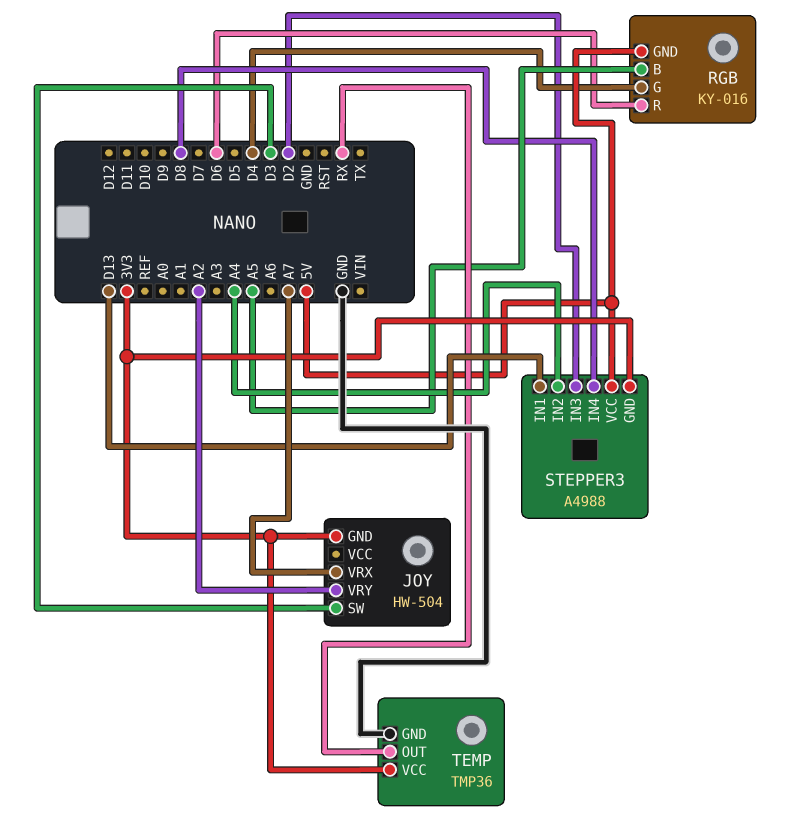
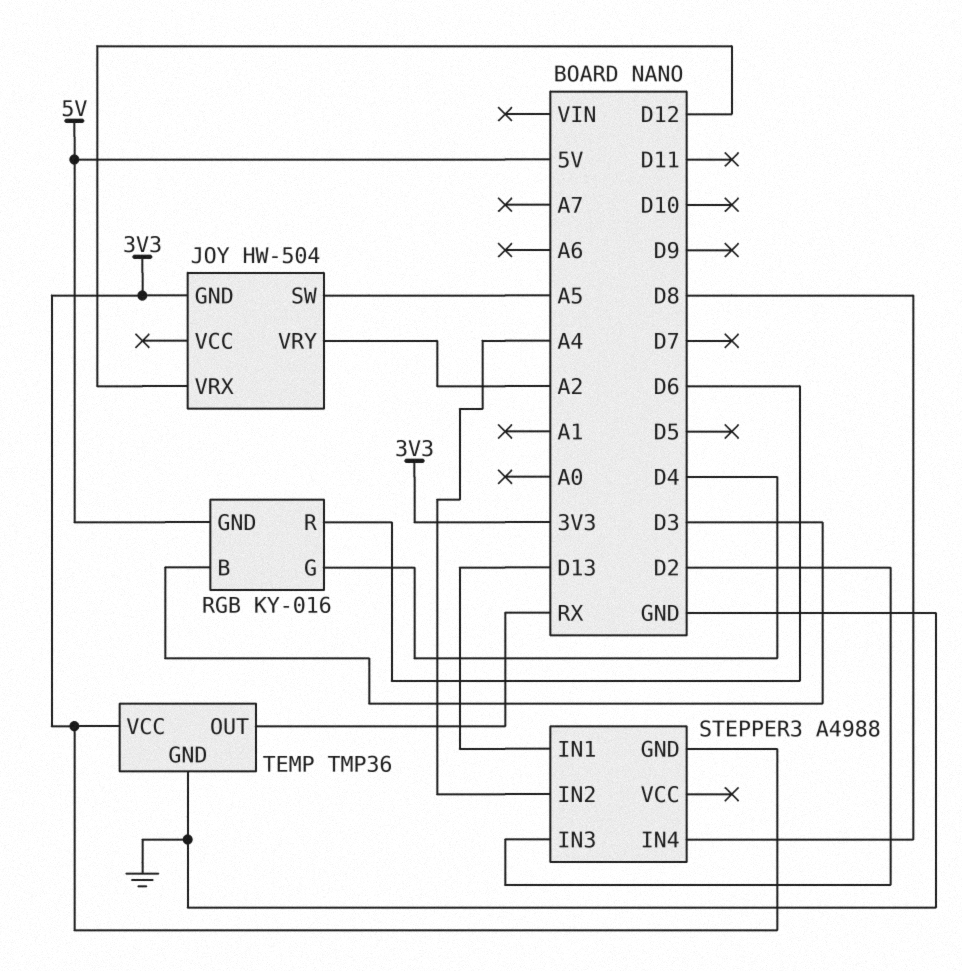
JOY pin SW: D3 -> A5
JOY pin VRX: A7 -> D12
RGB pin B: A5 -> D3
STEPPER3 pin VCC: 5V -> none

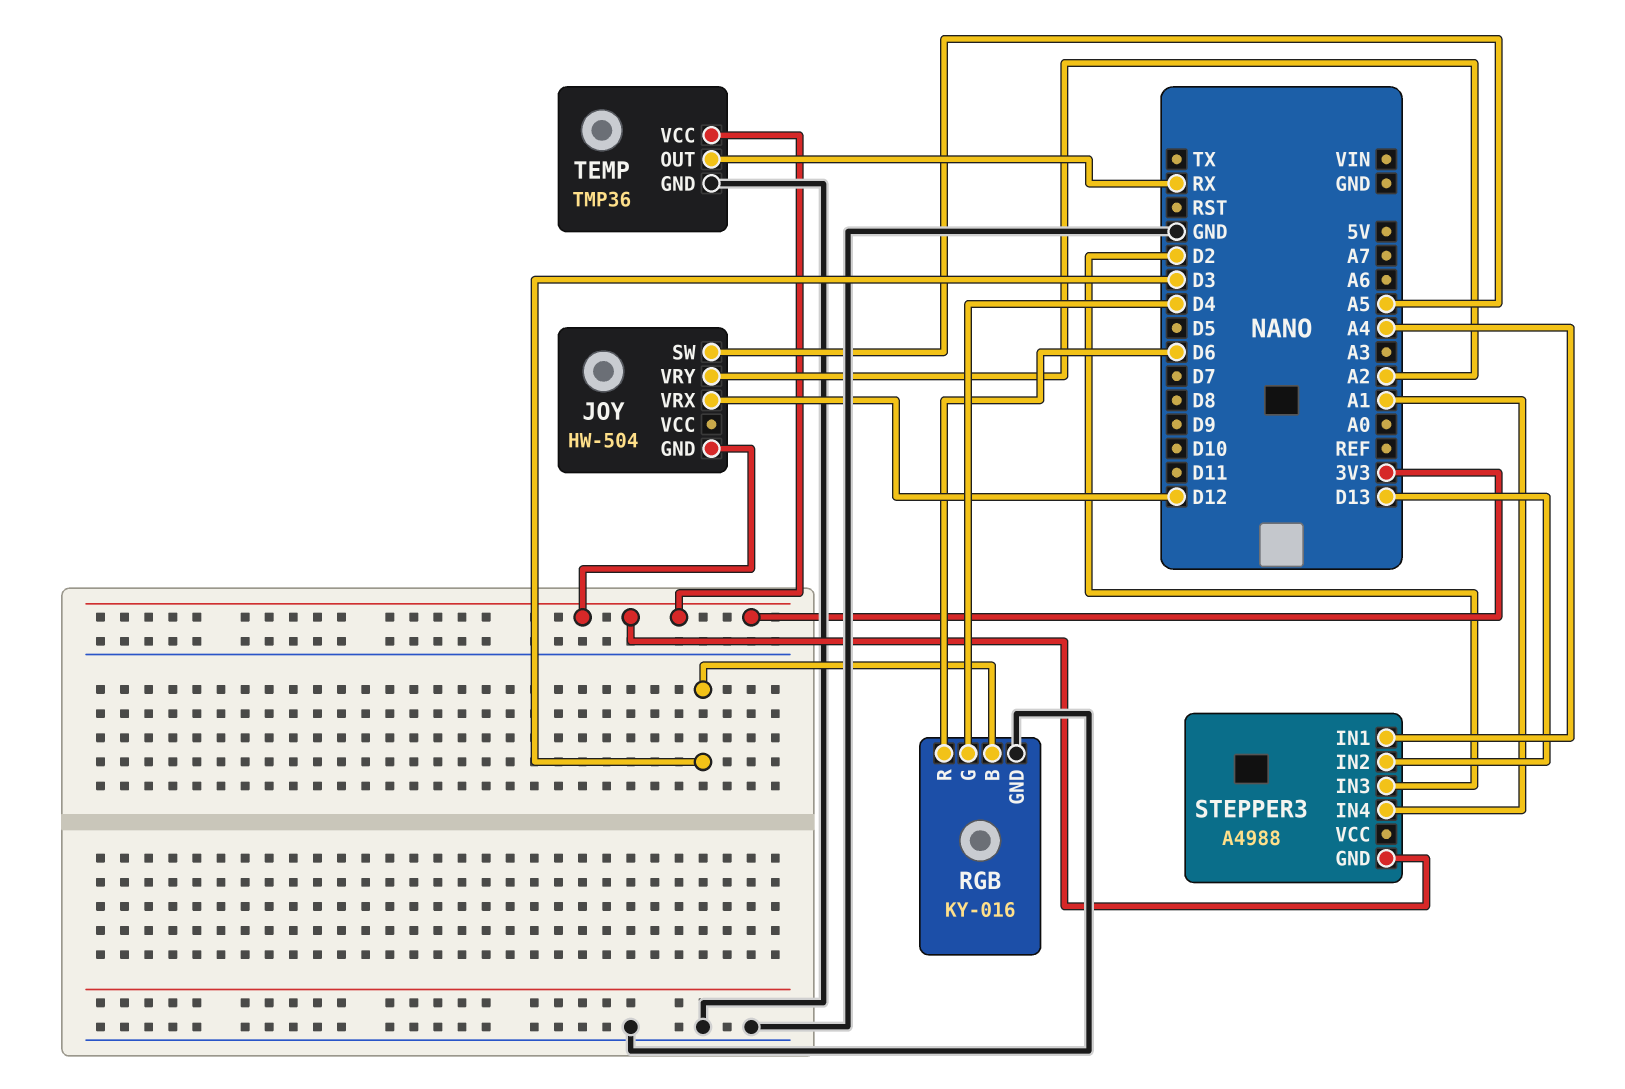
RGB pin GND: 5V -> GND
STEPPER3 pin IN1: D13 -> A4
STEPPER3 pin IN2: A4 -> D13
STEPPER3 pin IN4: D8 -> A1

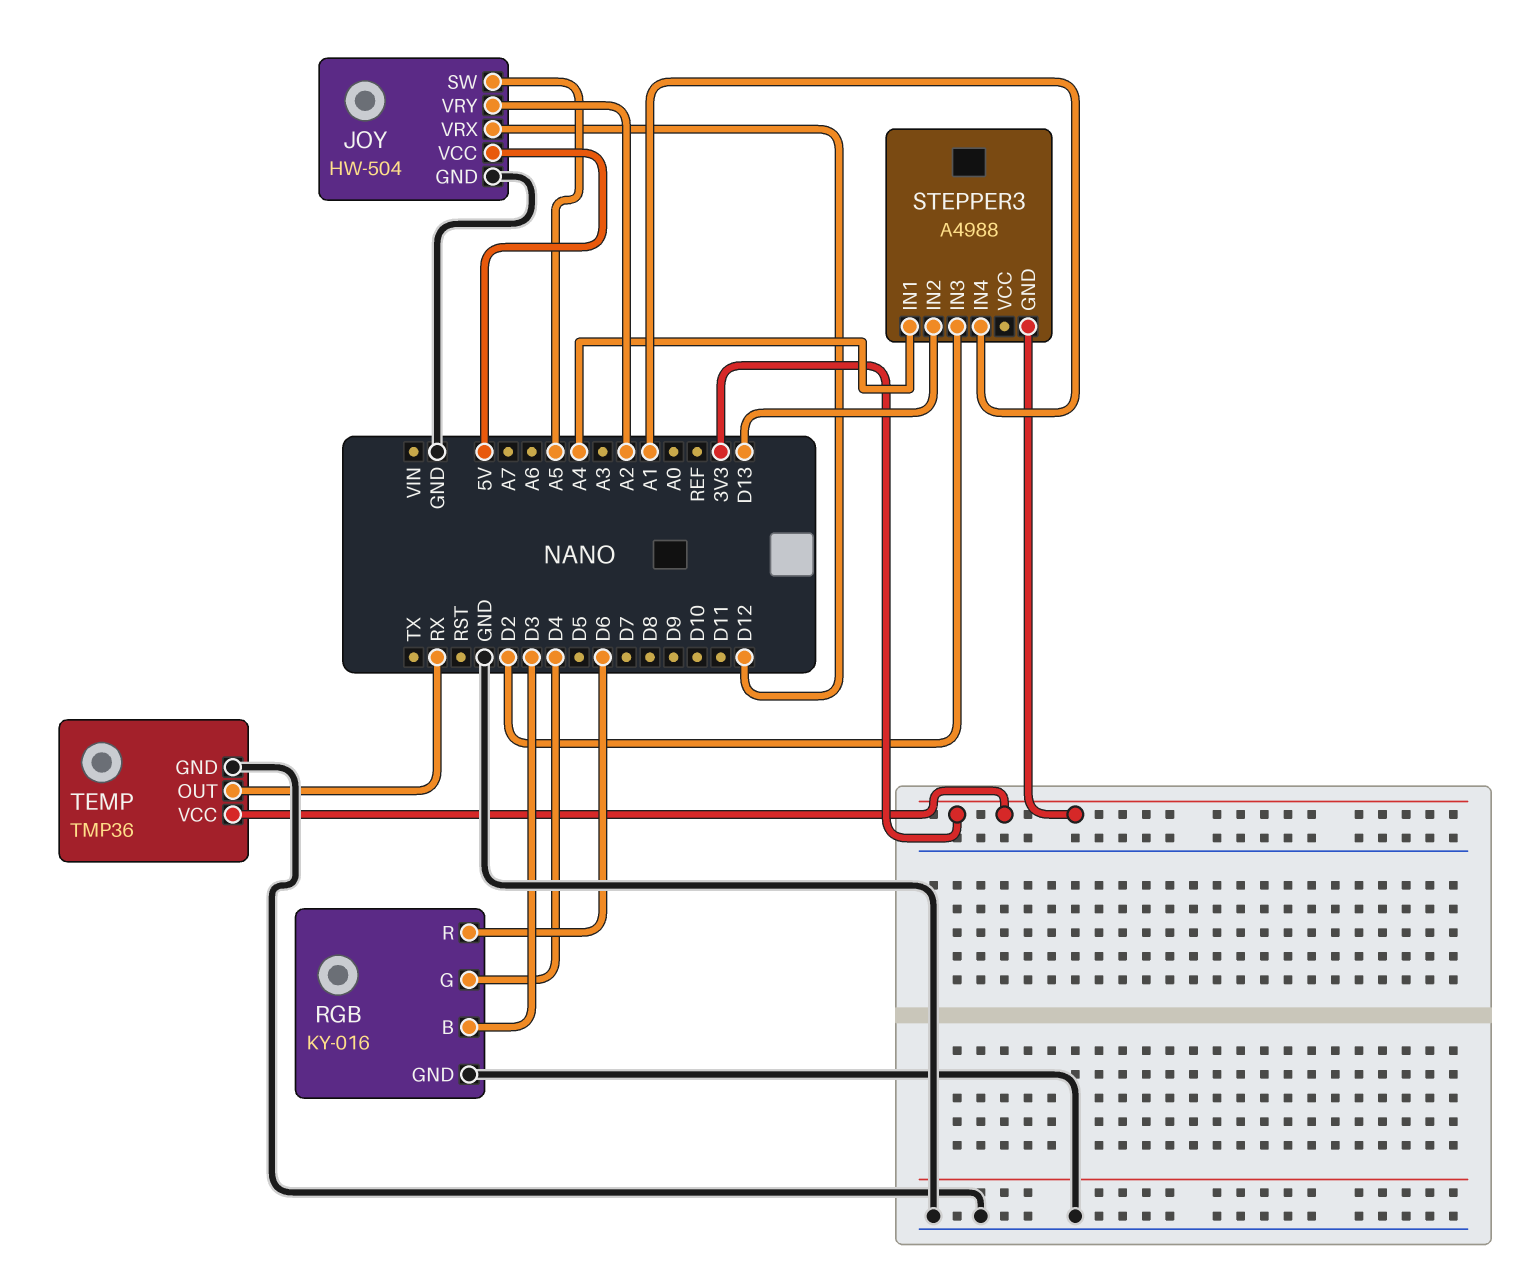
JOY pin GND: 3V3 -> GND
JOY pin VCC: none -> 5V

